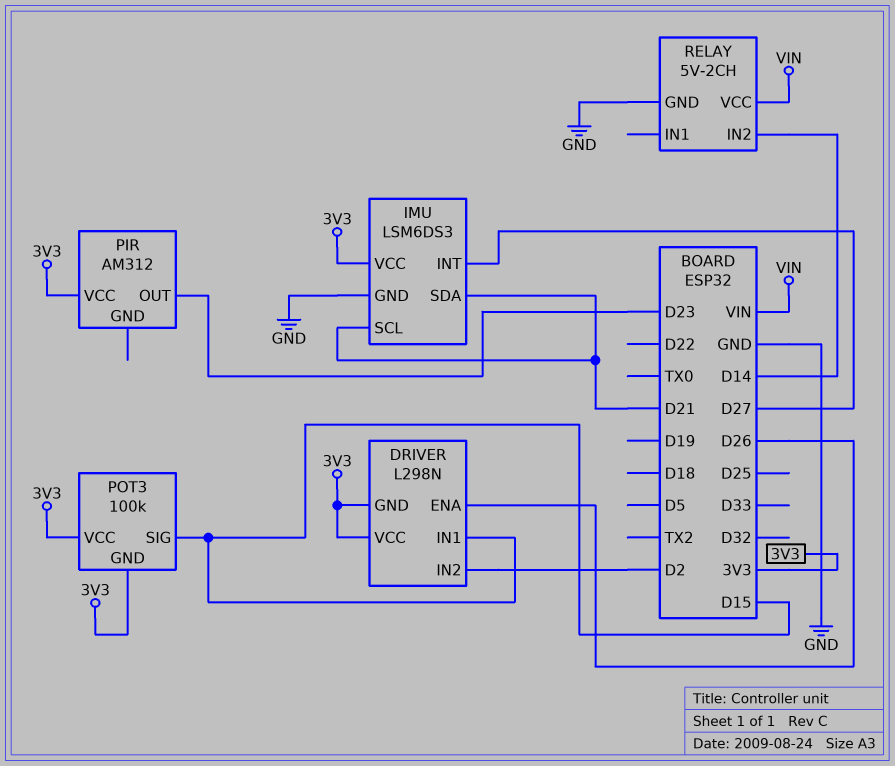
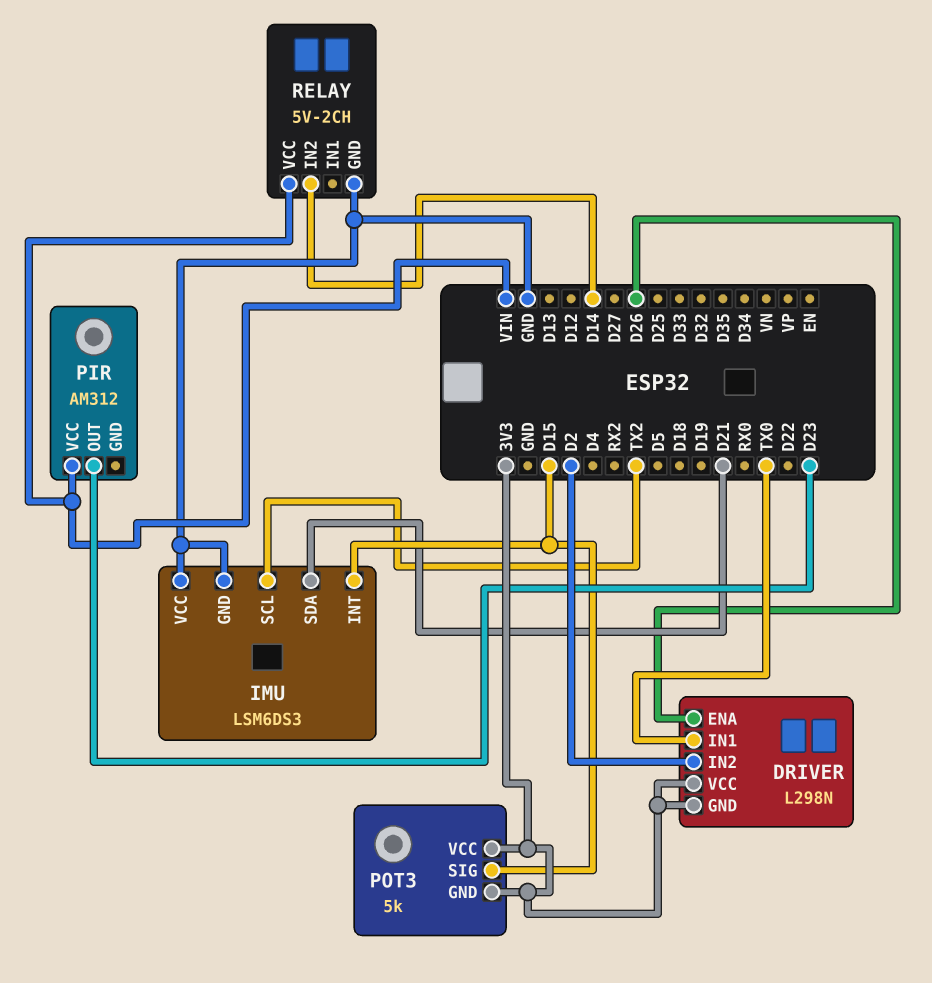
DRIVER pin IN1: D15 -> TX0
IMU pin INT: D27 -> D15
IMU pin SCL: D21 -> TX2
IMU pin VCC: 3V3 -> GND
PIR pin VCC: 3V3 -> VIN
POT3: 100k -> 5k

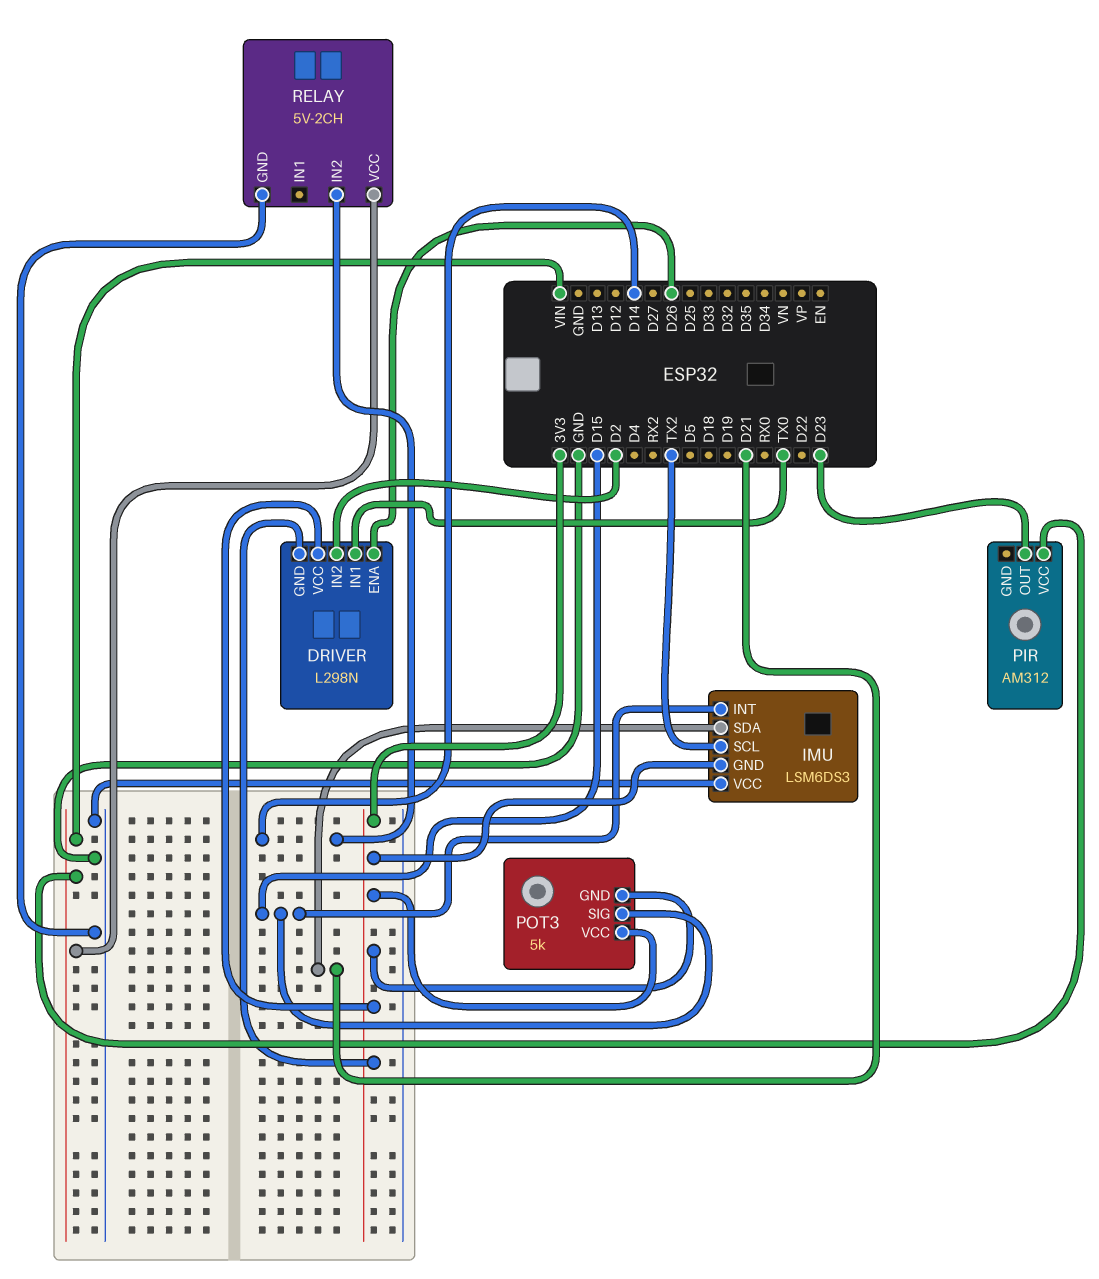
IMU pin GND: GND -> 3V3

